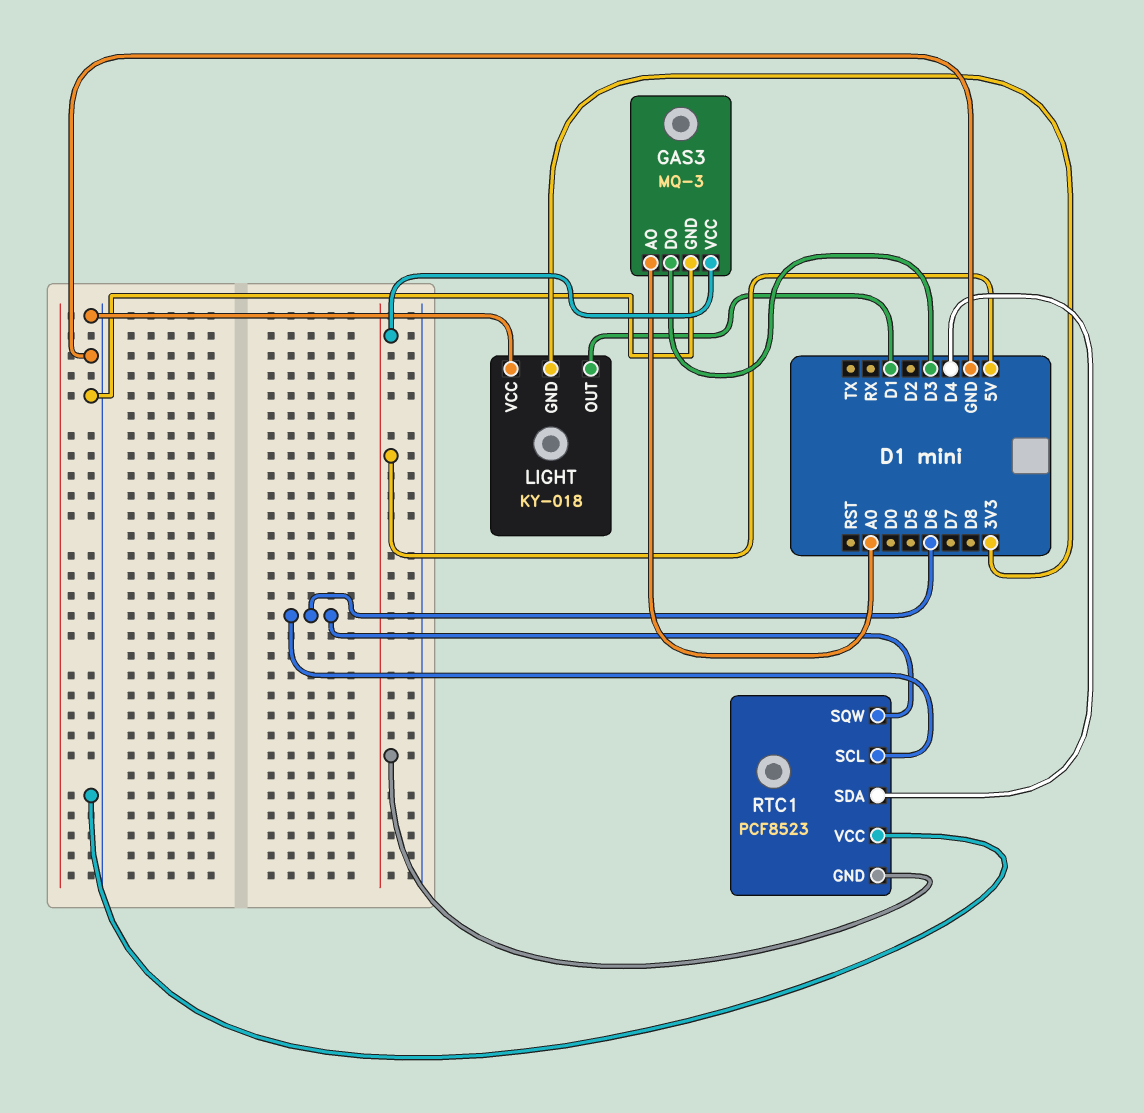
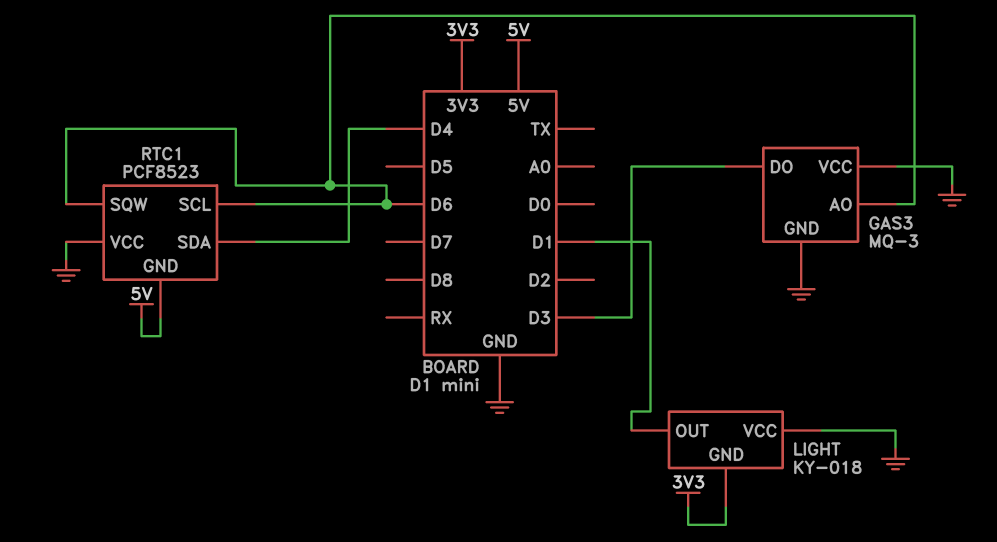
GAS3 pin AO: A0 -> D6
GAS3 pin VCC: 5V -> GND

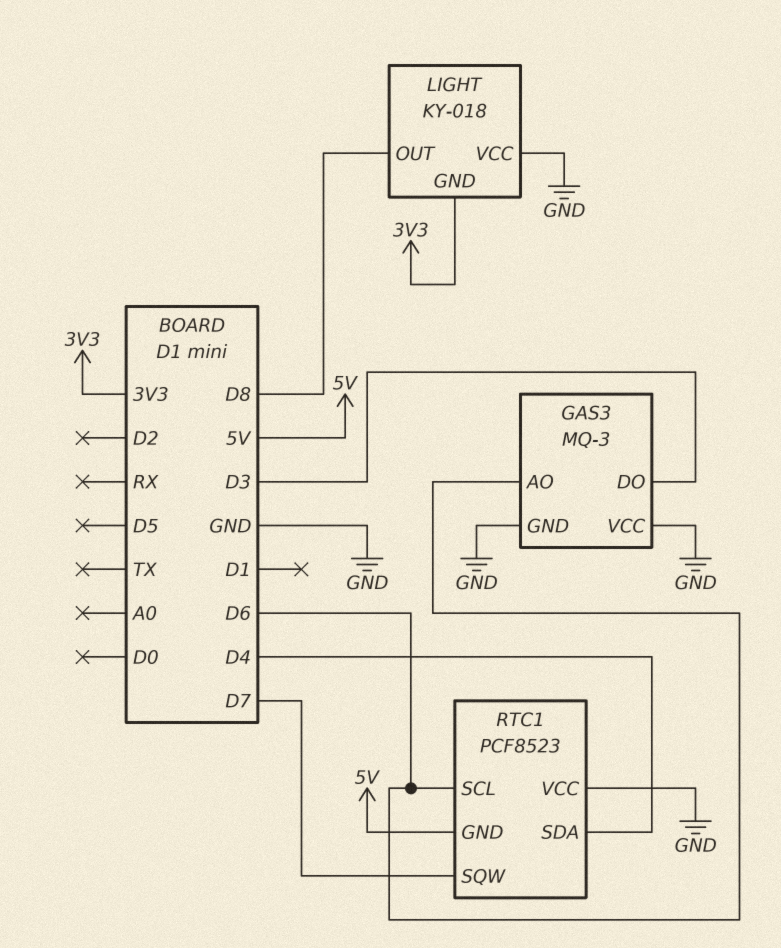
LIGHT pin OUT: D1 -> D8
RTC1 pin SQW: D6 -> D7

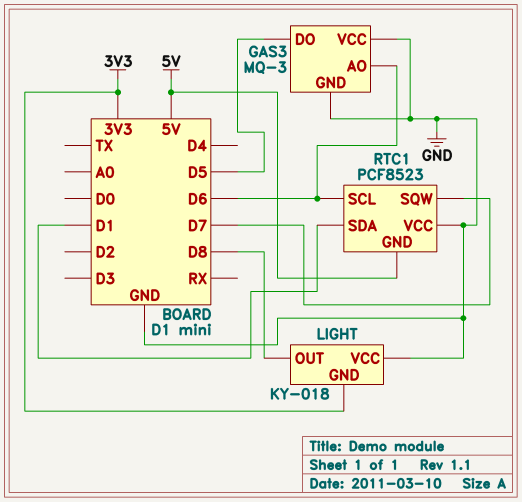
GAS3 pin DO: D3 -> D5
RTC1 pin SDA: D4 -> D1

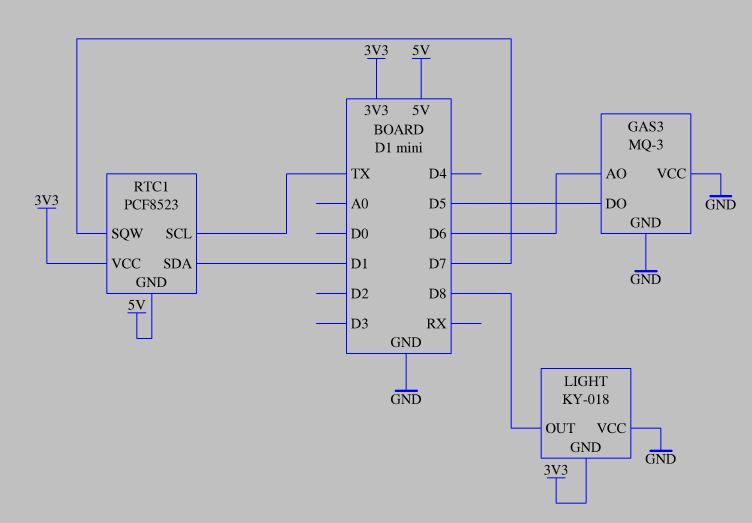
RTC1 pin SCL: D6 -> TX
RTC1 pin VCC: GND -> 3V3

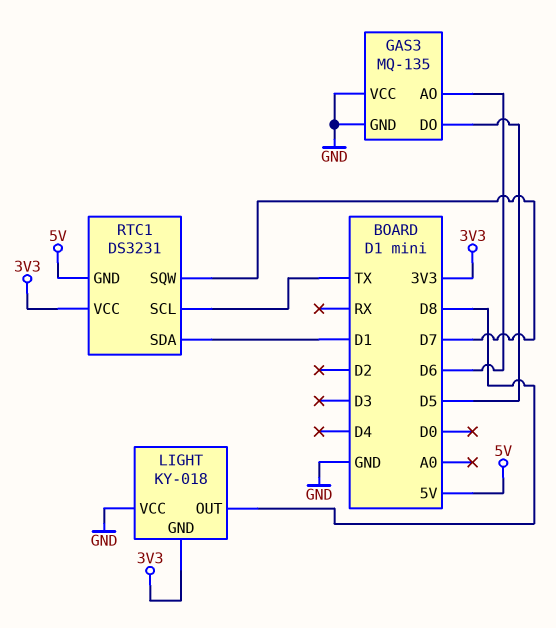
GAS3: MQ-3 -> MQ-135
RTC1: PCF8523 -> DS3231

